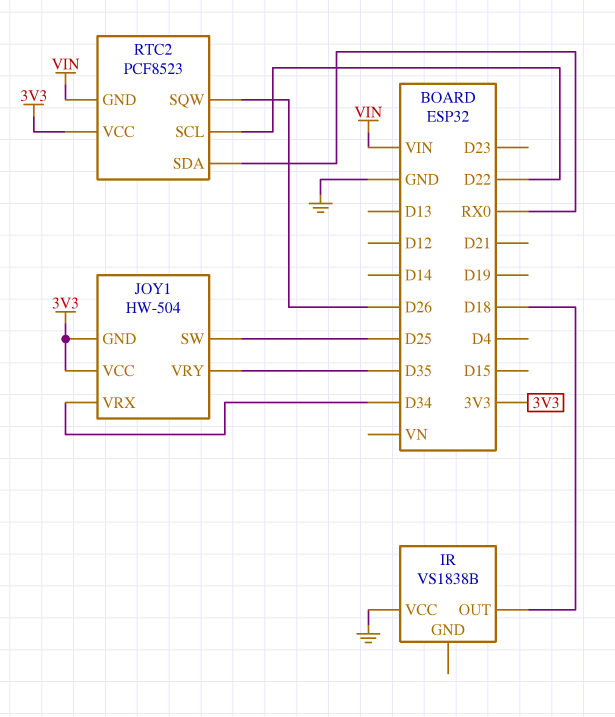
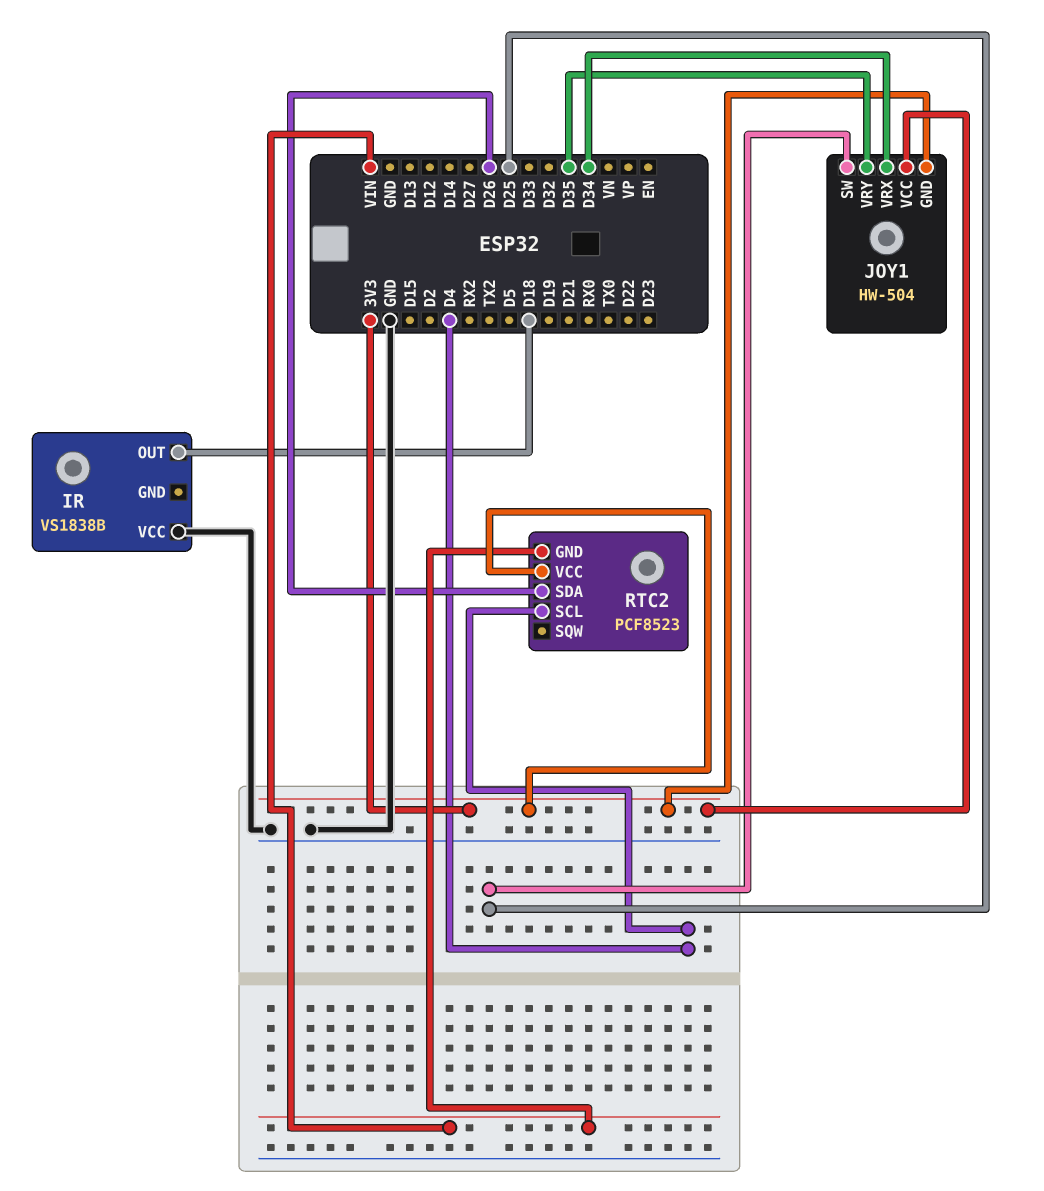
RTC2 pin SCL: D22 -> D4
RTC2 pin SDA: RX0 -> D26
RTC2 pin SQW: D26 -> none

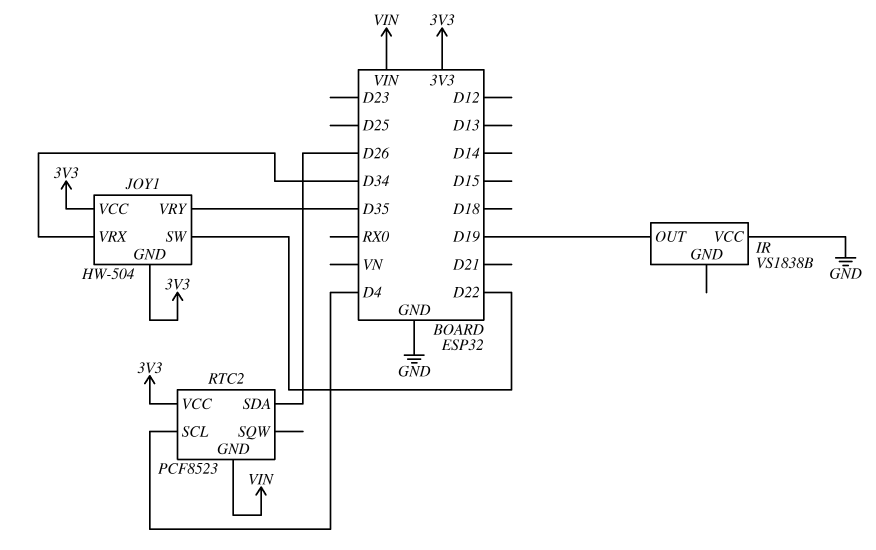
IR pin OUT: D18 -> D19
JOY1 pin SW: D25 -> D22

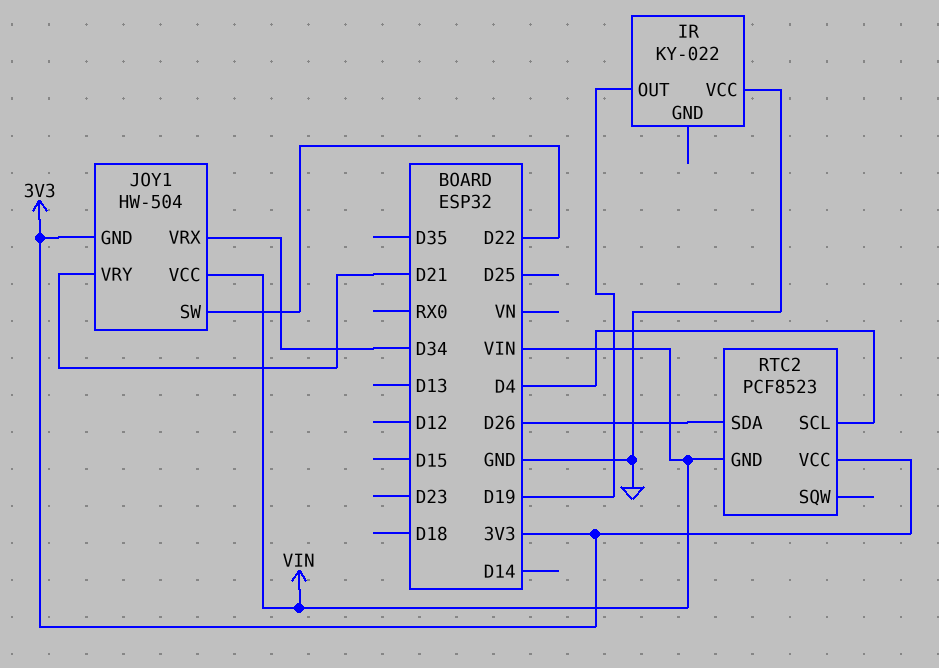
IR: VS1838B -> KY-022
JOY1 pin VCC: 3V3 -> VIN
JOY1 pin VRY: D35 -> D21

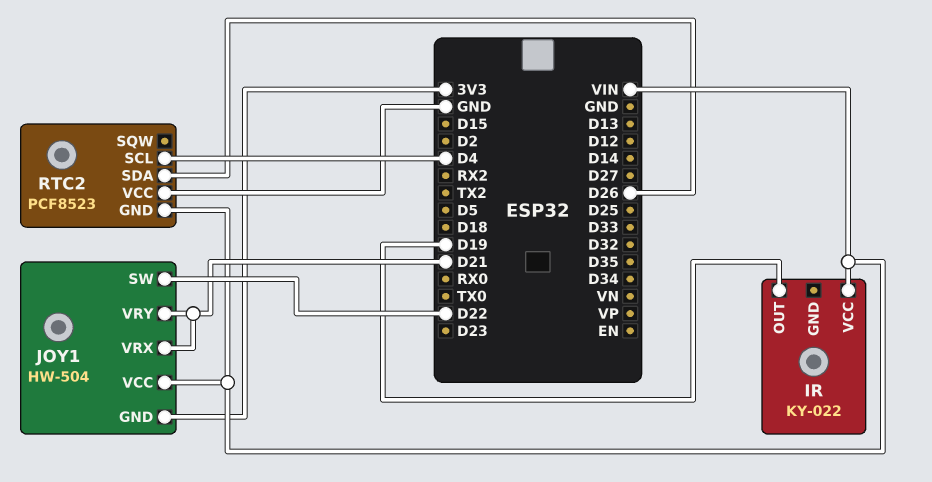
IR pin VCC: GND -> VIN
JOY1 pin VRX: D34 -> D21
RTC2 pin VCC: 3V3 -> GND

